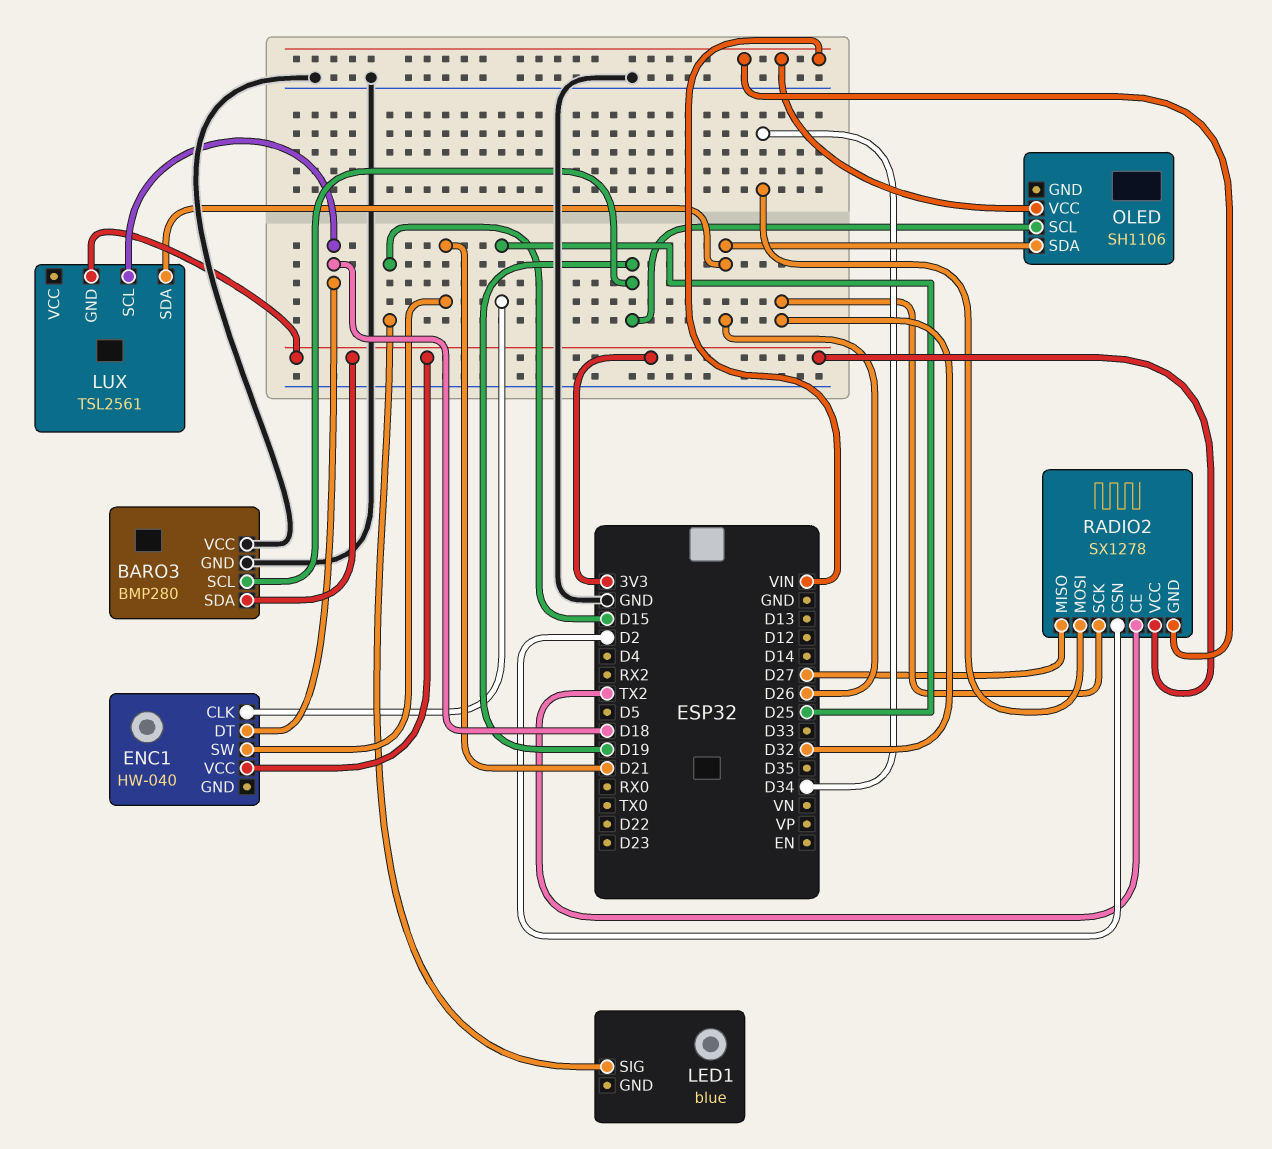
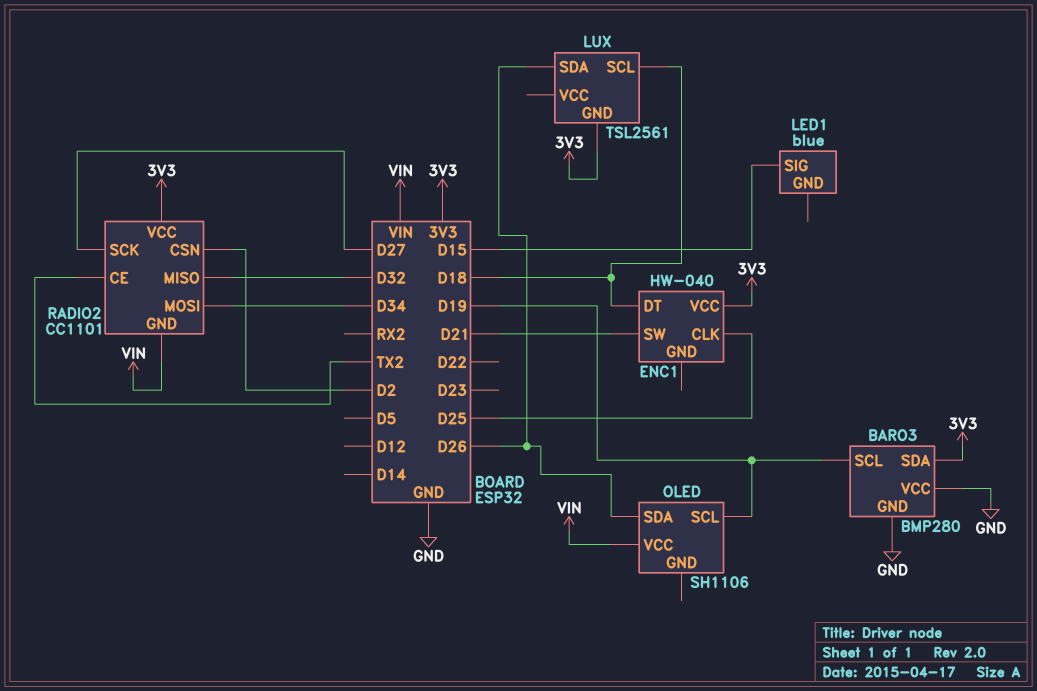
RADIO2: SX1278 -> CC1101
RADIO2 pin MISO: D27 -> D32
RADIO2 pin SCK: D32 -> D27

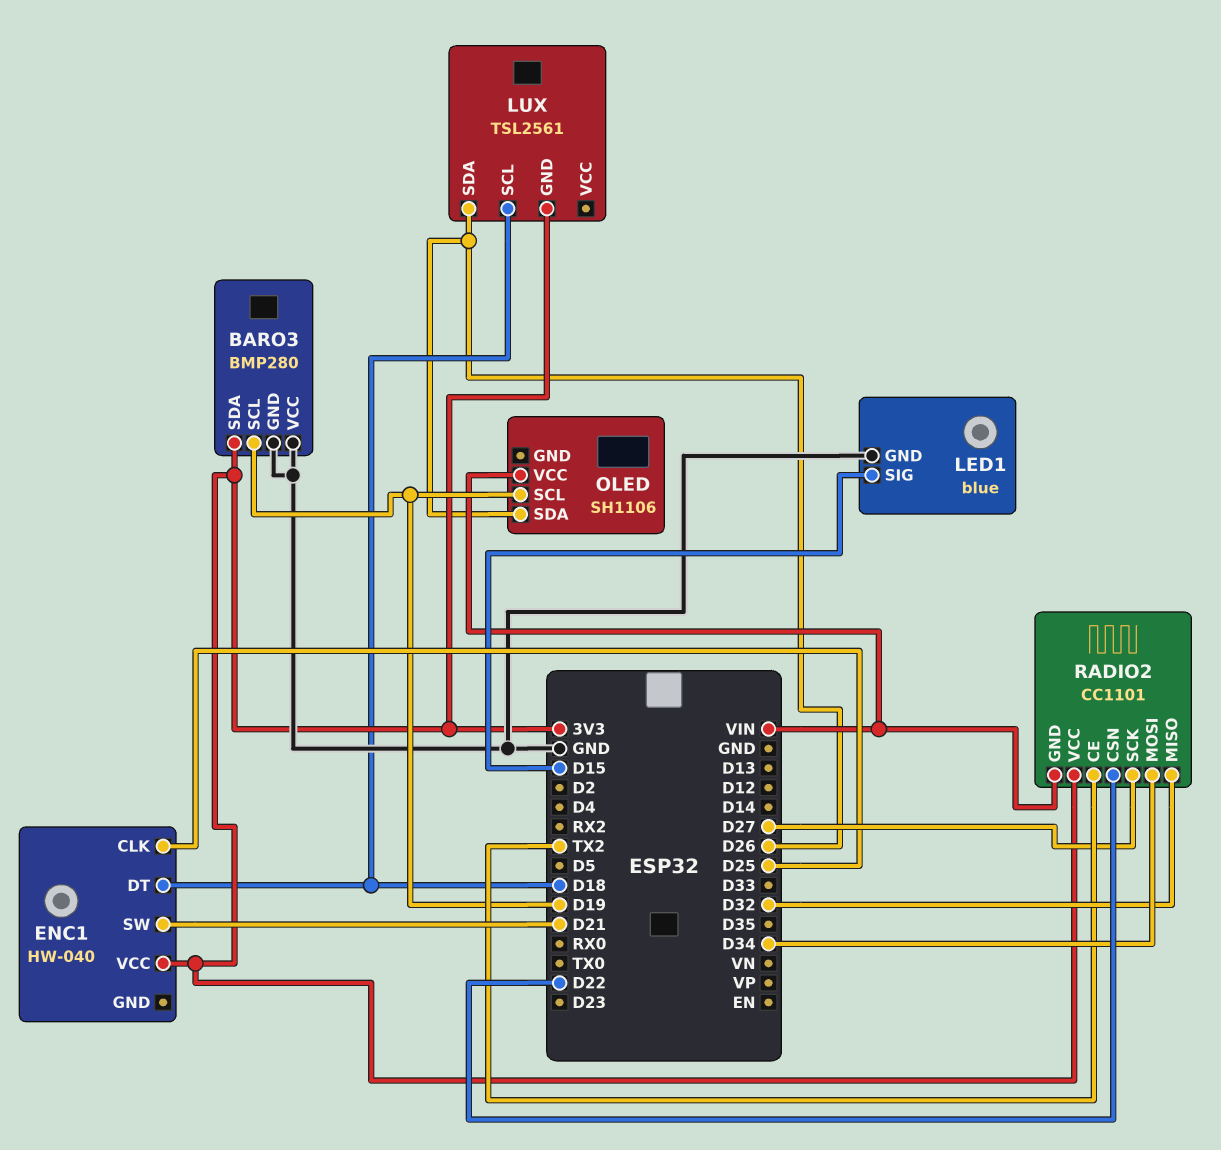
LED1 pin GND: none -> GND
RADIO2 pin CSN: D2 -> D22

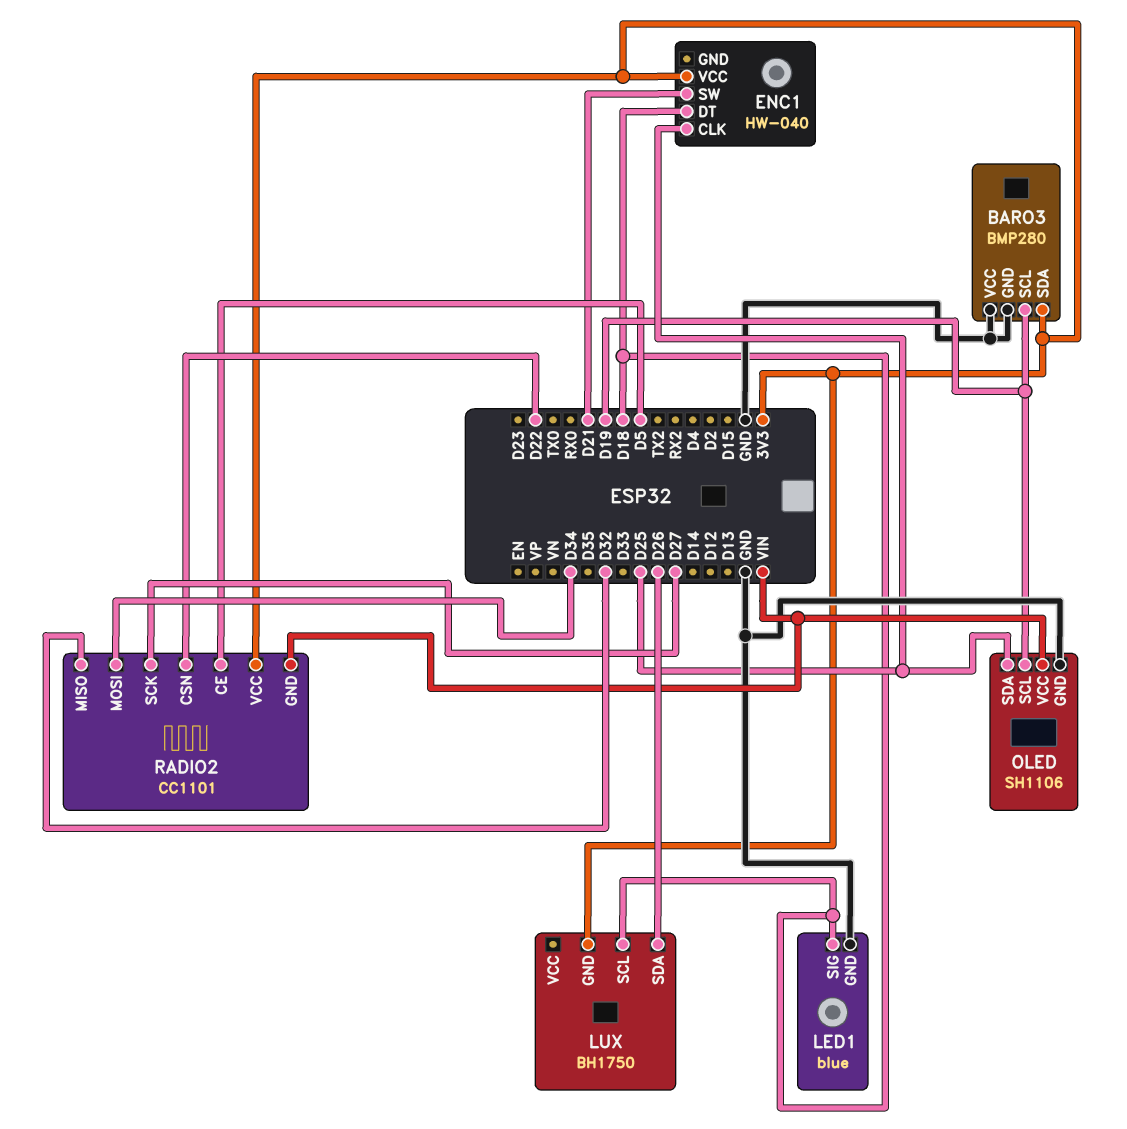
LED1 pin SIG: D15 -> D18
LUX: TSL2561 -> BH1750
OLED pin GND: none -> GND
OLED pin SDA: D26 -> D25
RADIO2 pin CE: TX2 -> D5

